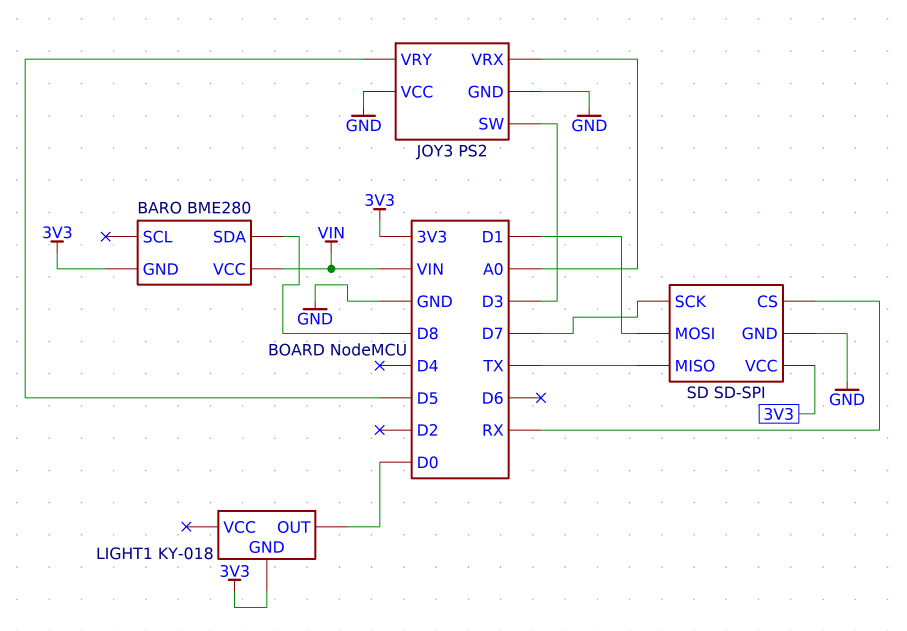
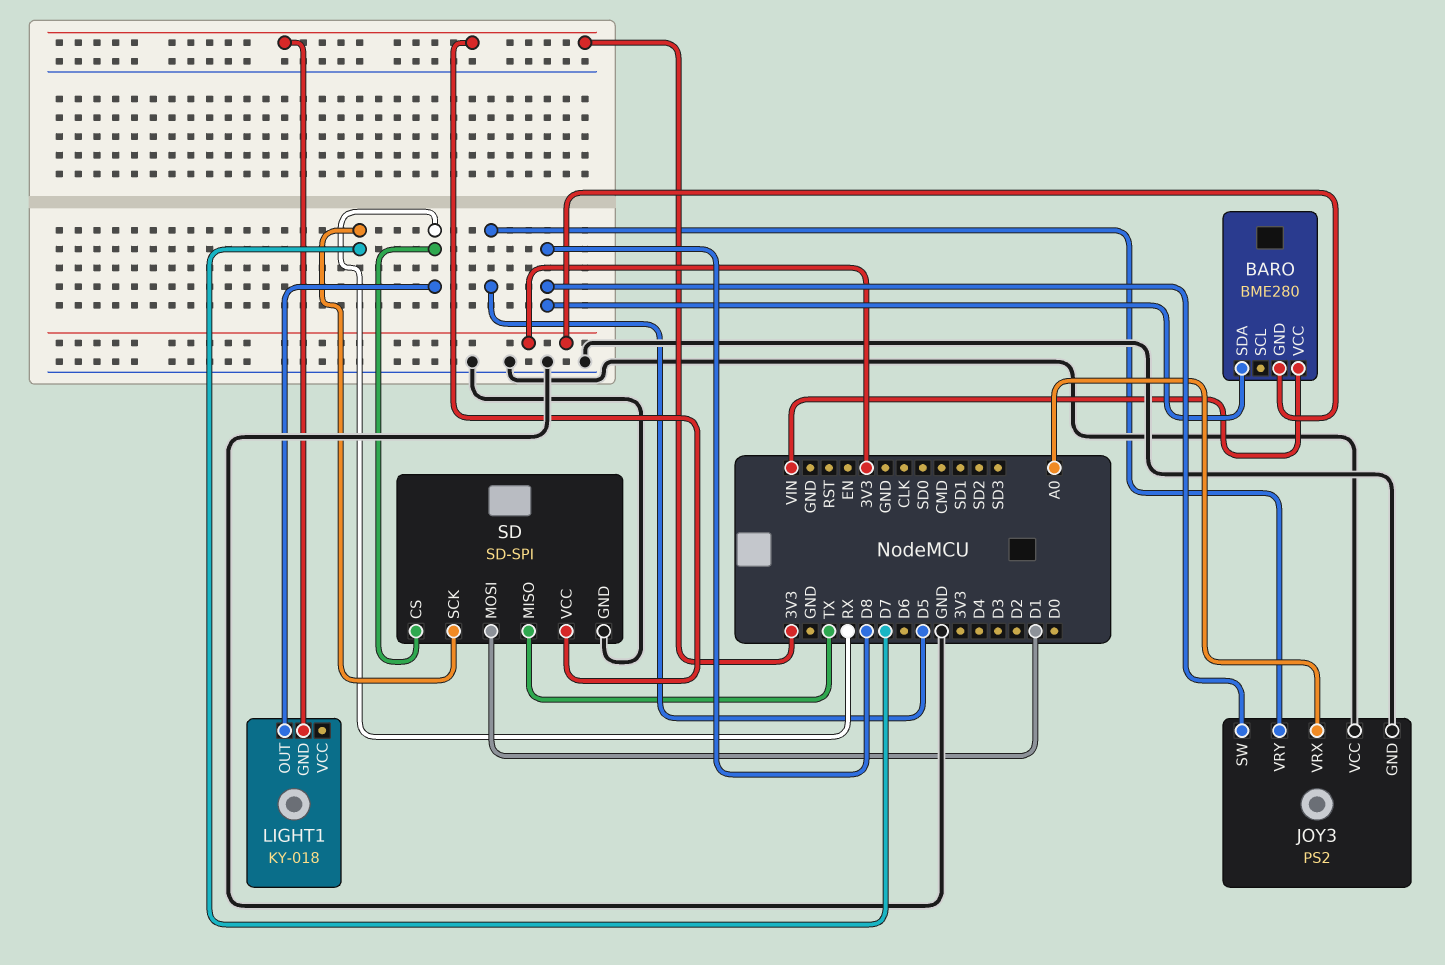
JOY3 pin SW: D3 -> D8
LIGHT1 pin OUT: D0 -> RX

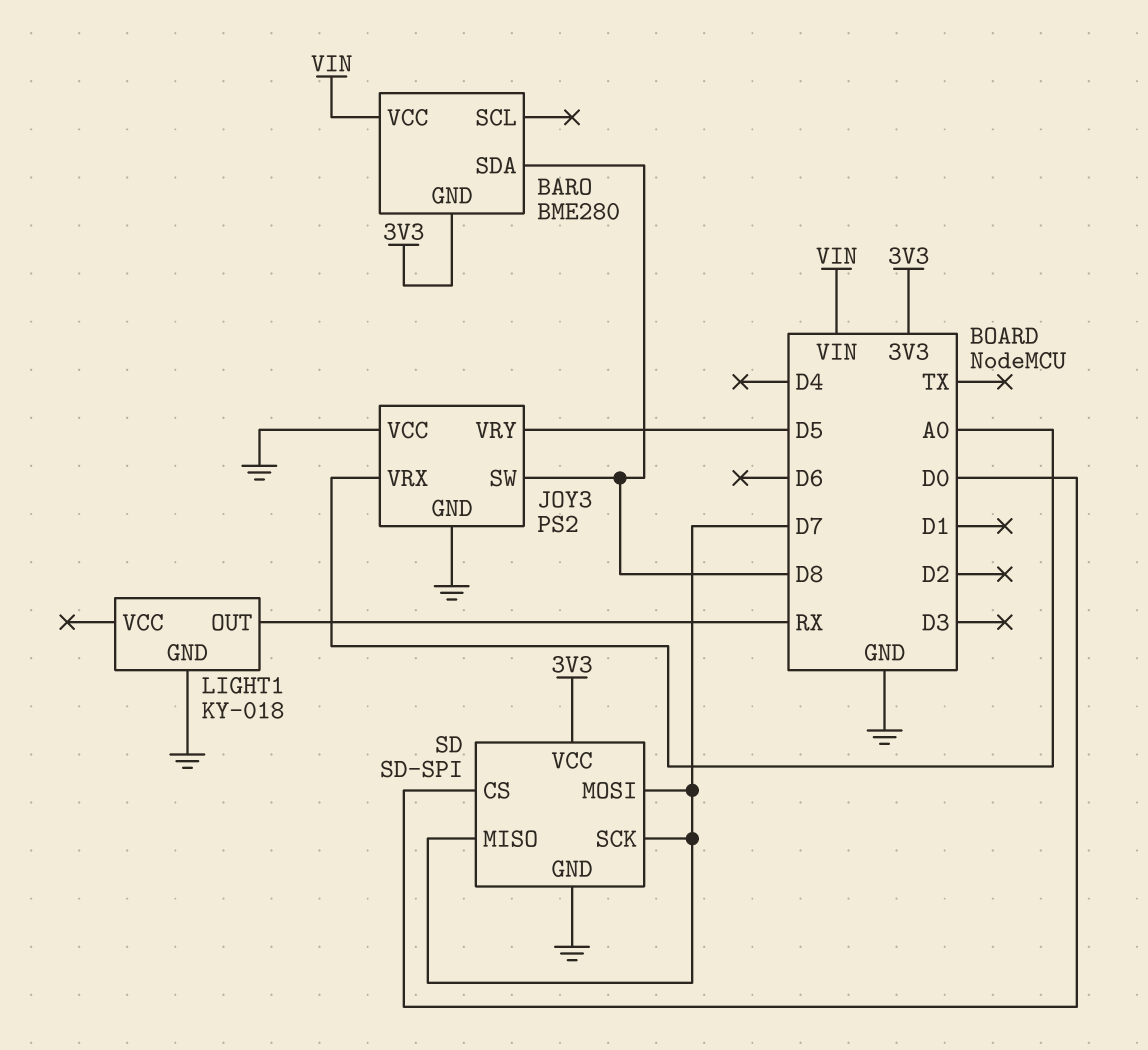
LIGHT1 pin GND: 3V3 -> GND
SD pin CS: RX -> D0
SD pin MISO: TX -> D7
SD pin MOSI: D1 -> D7

